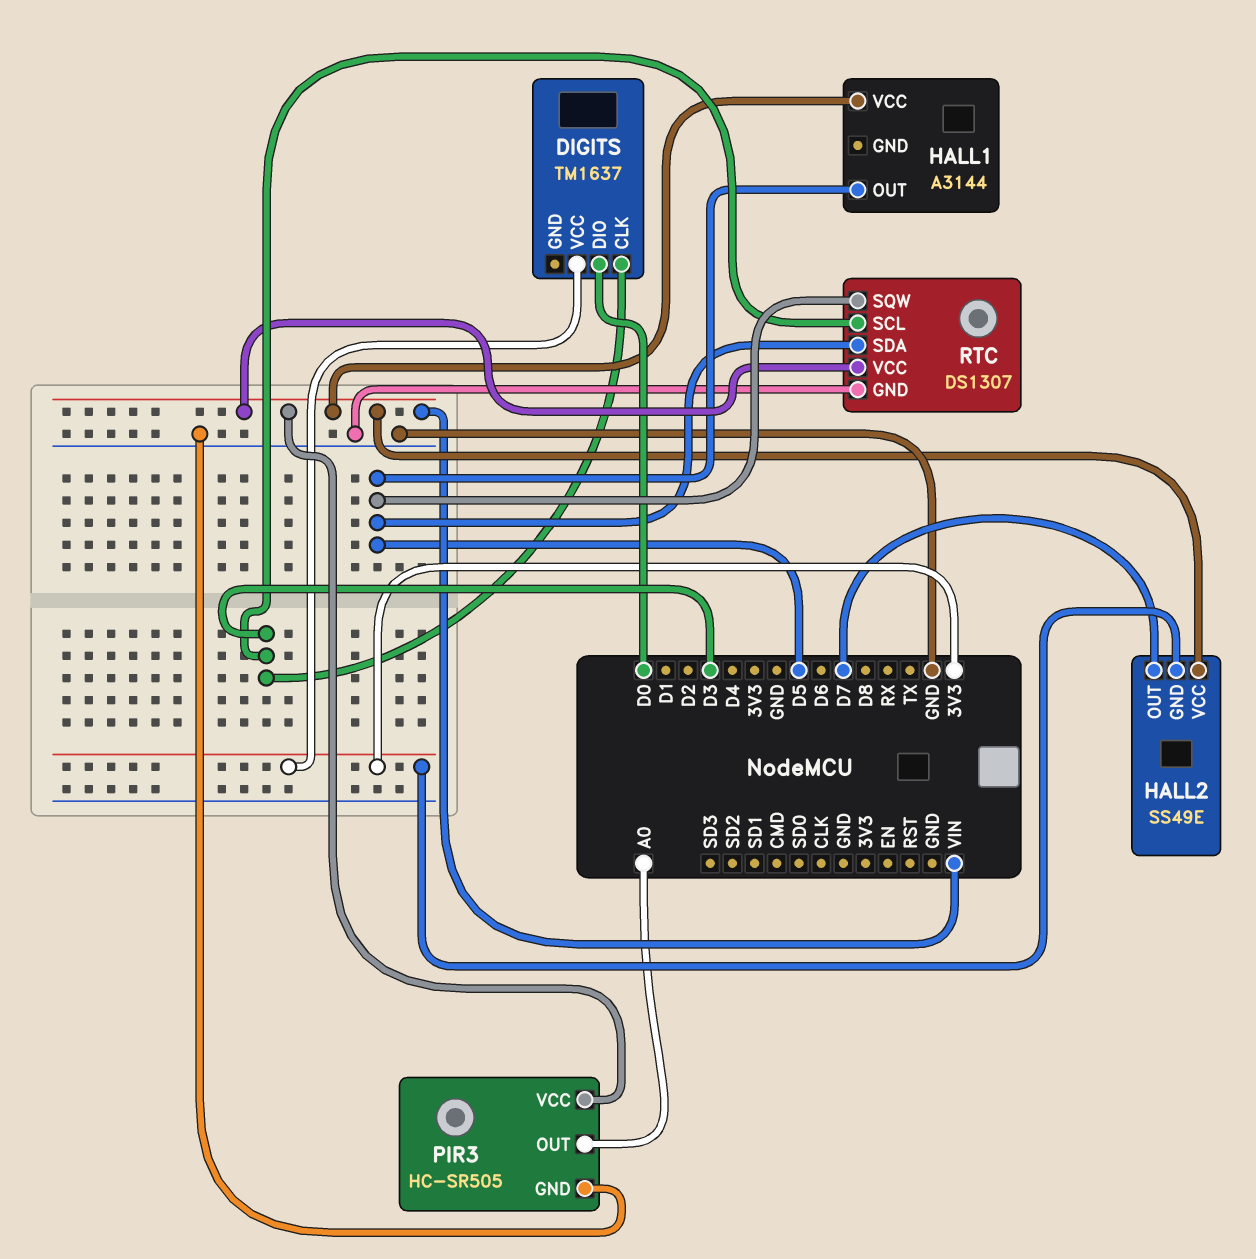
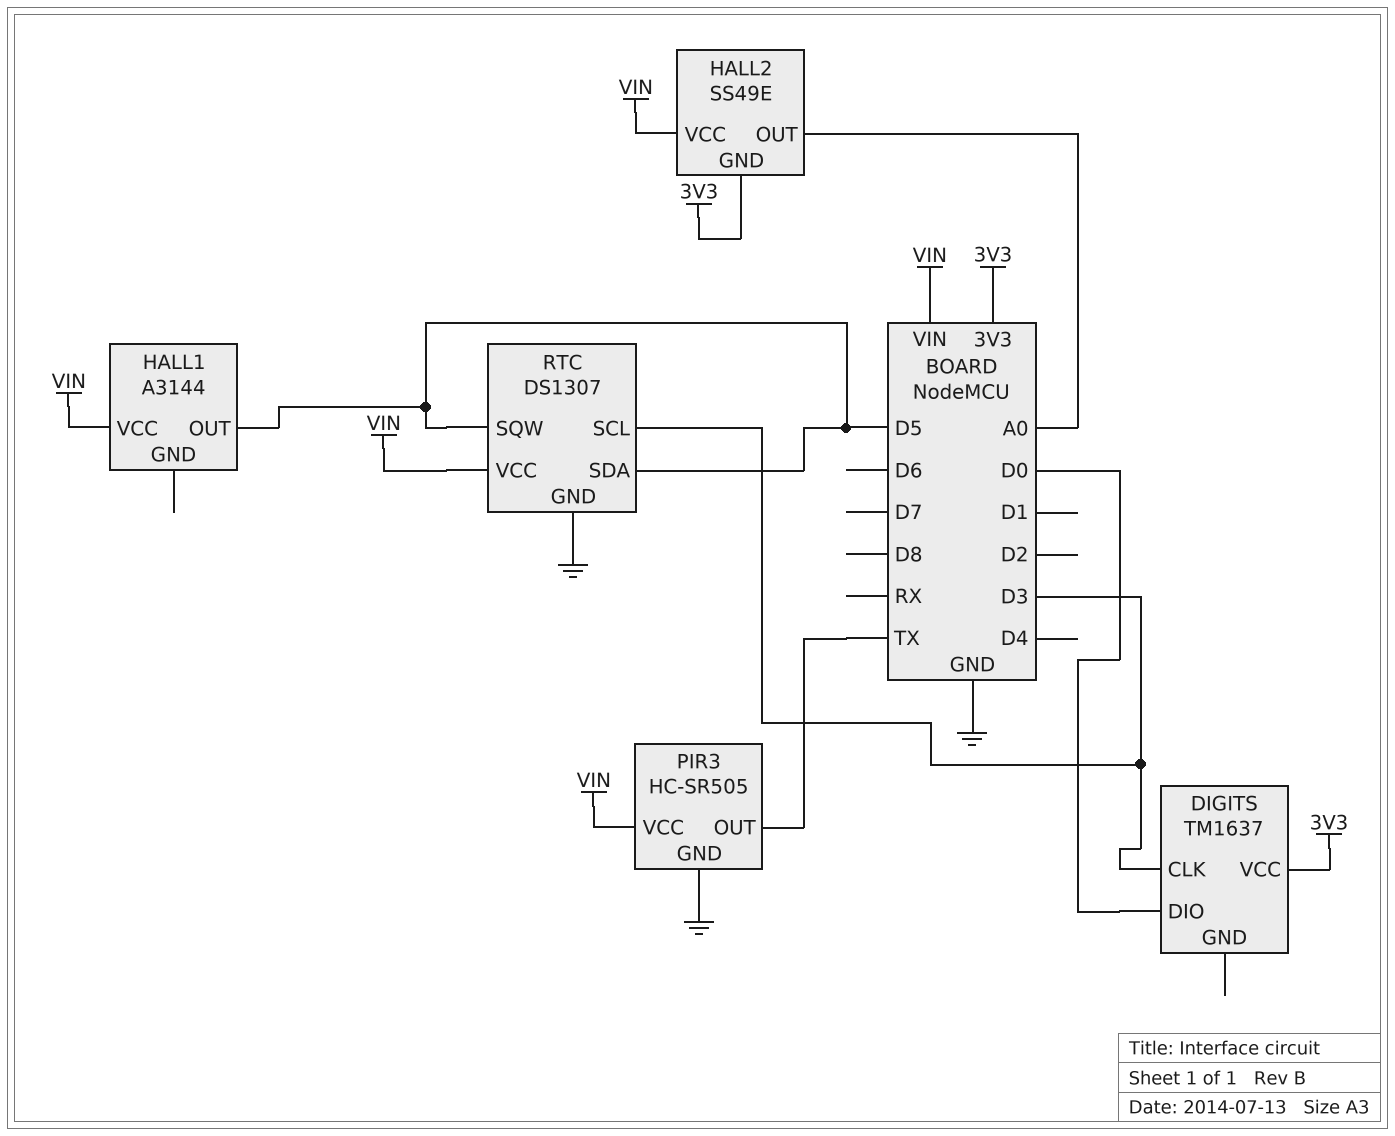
HALL2 pin OUT: D7 -> A0
PIR3 pin OUT: A0 -> TX

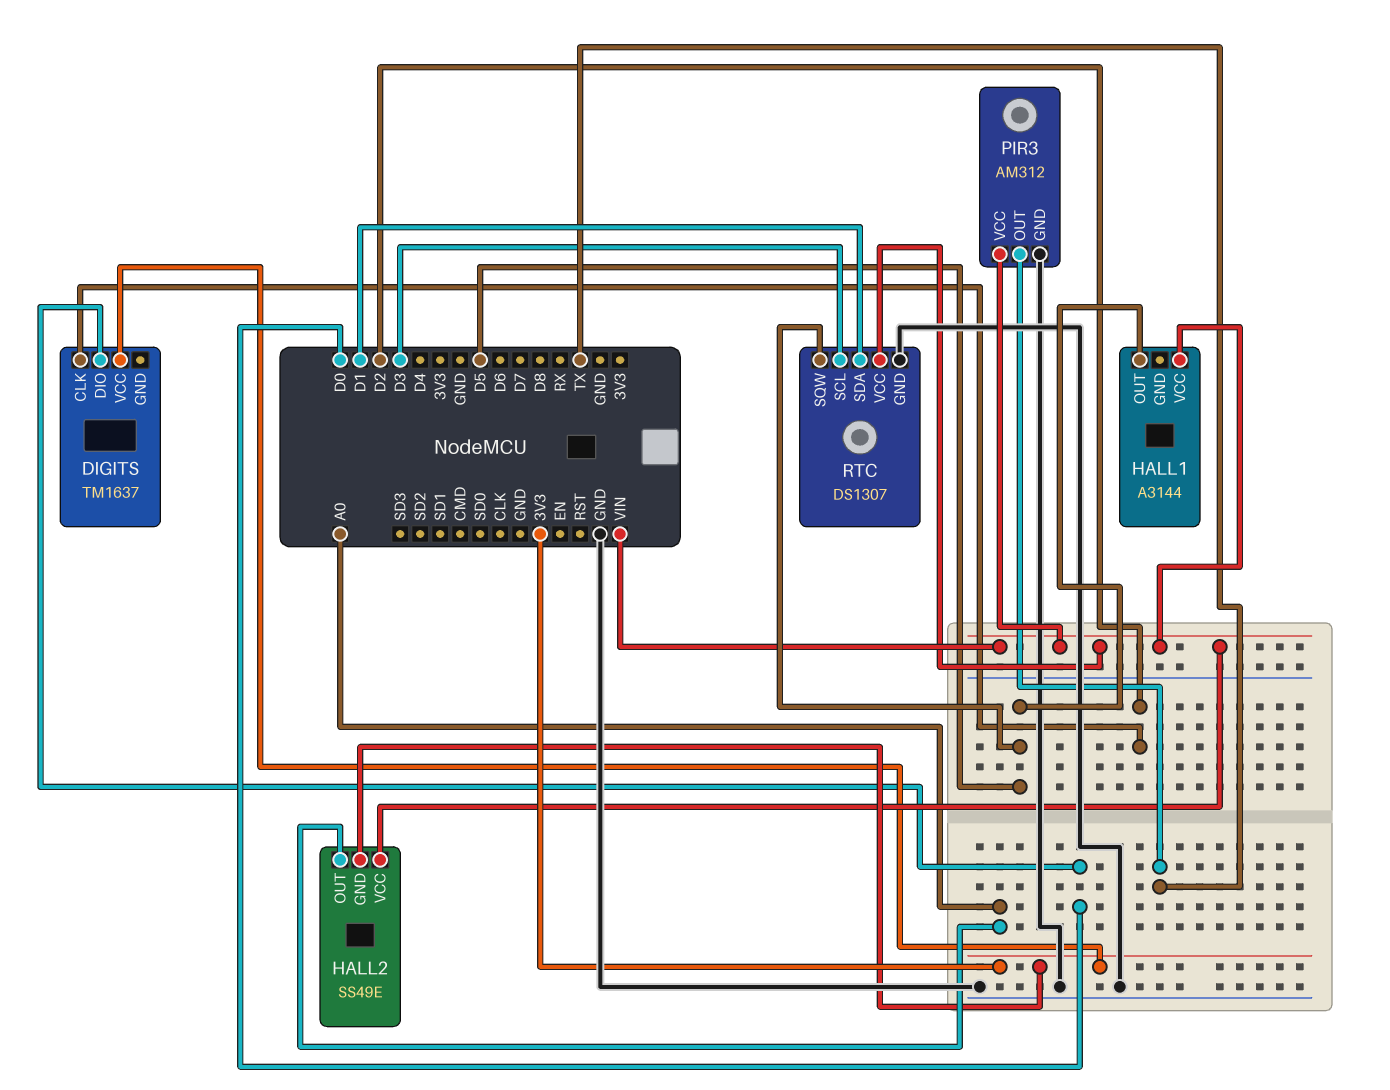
DIGITS pin CLK: D3 -> D2
PIR3: HC-SR505 -> AM312
RTC pin SDA: D5 -> D1

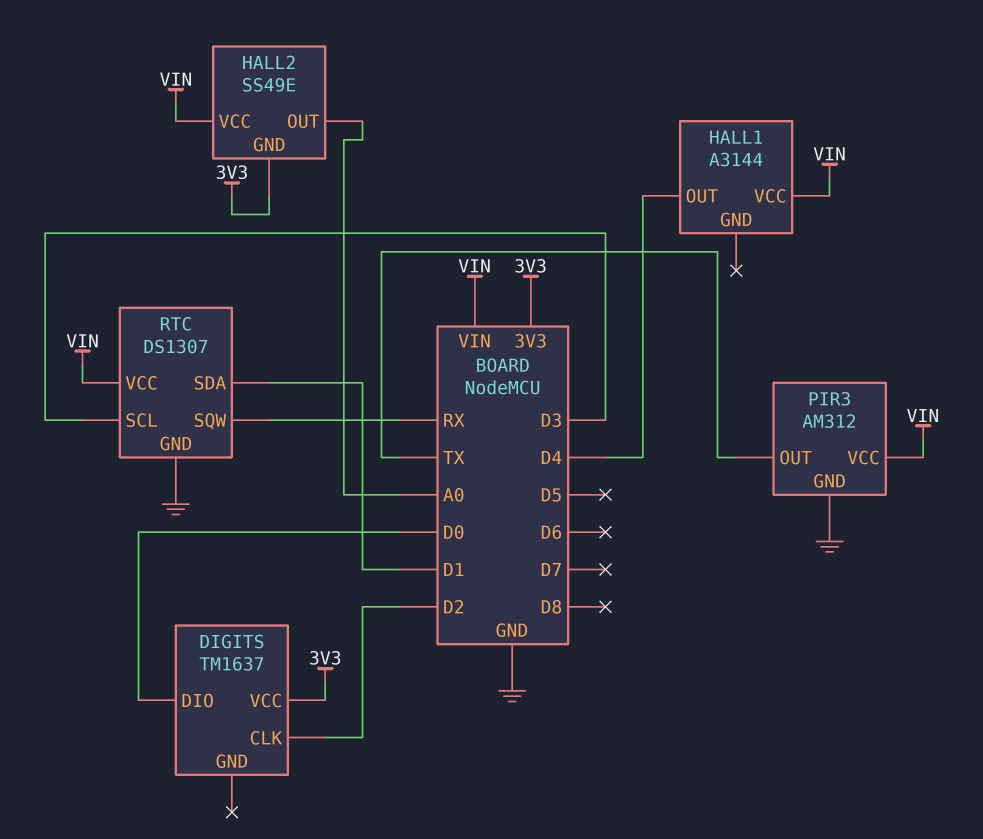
HALL1 pin OUT: D5 -> D4
RTC pin SQW: D5 -> RX

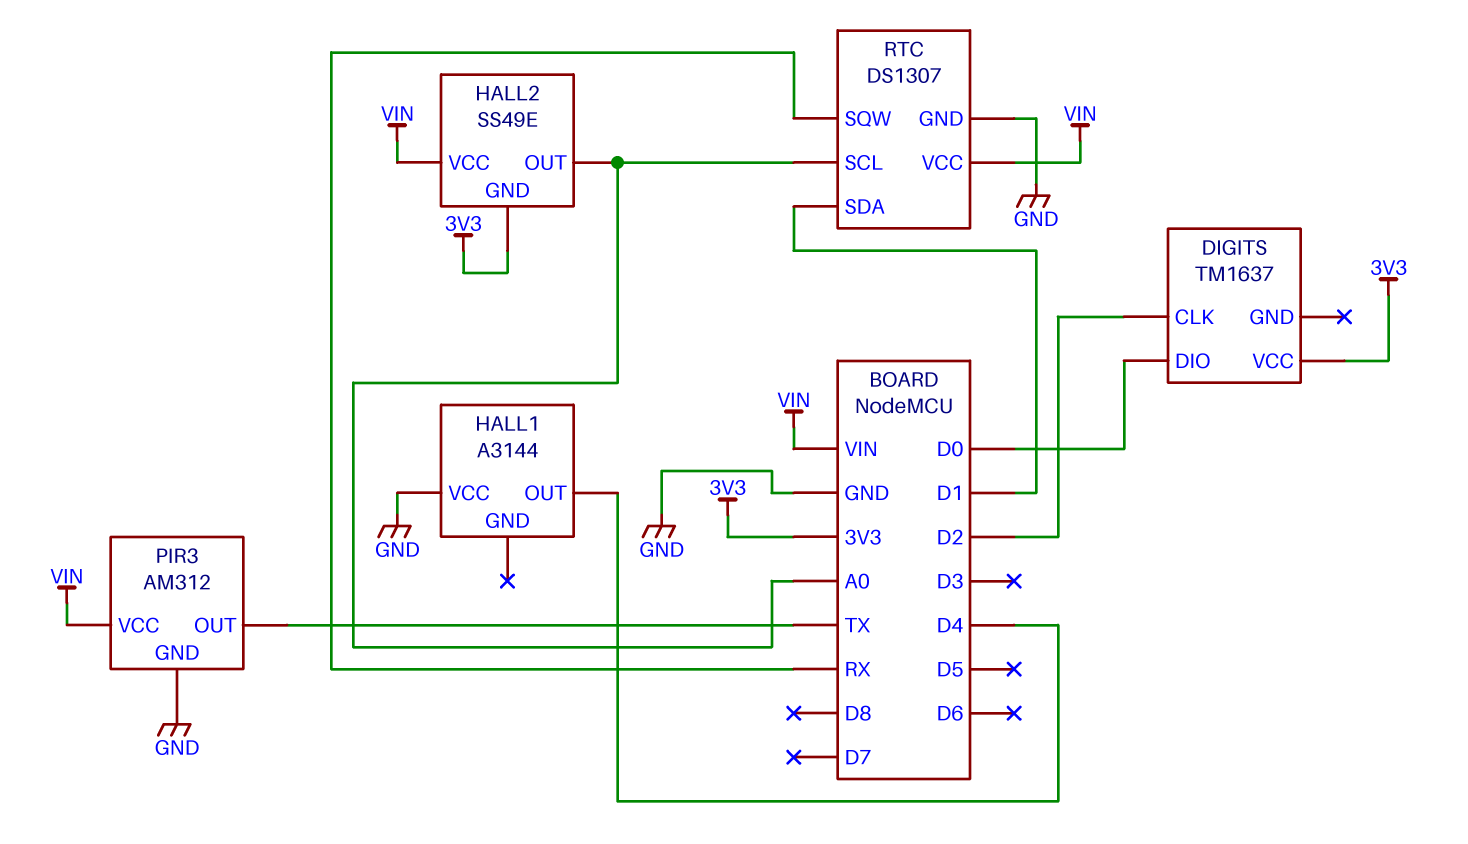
HALL1 pin VCC: VIN -> GND
RTC pin SCL: D3 -> A0

